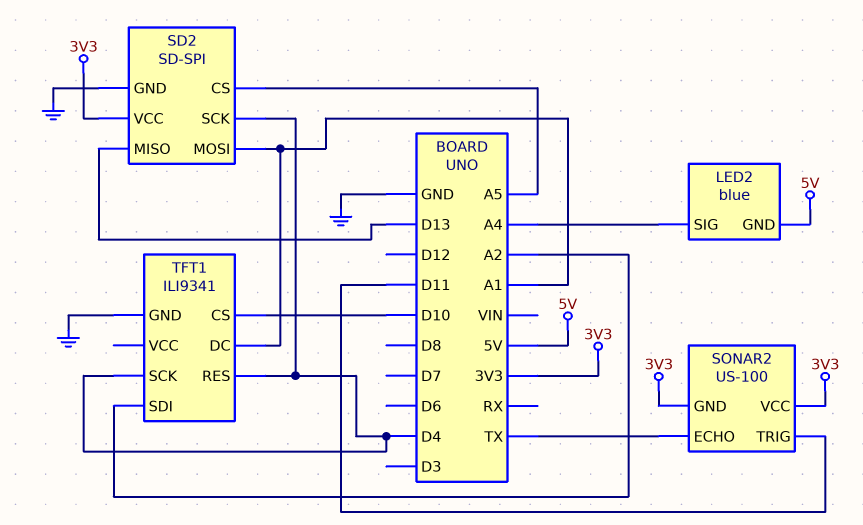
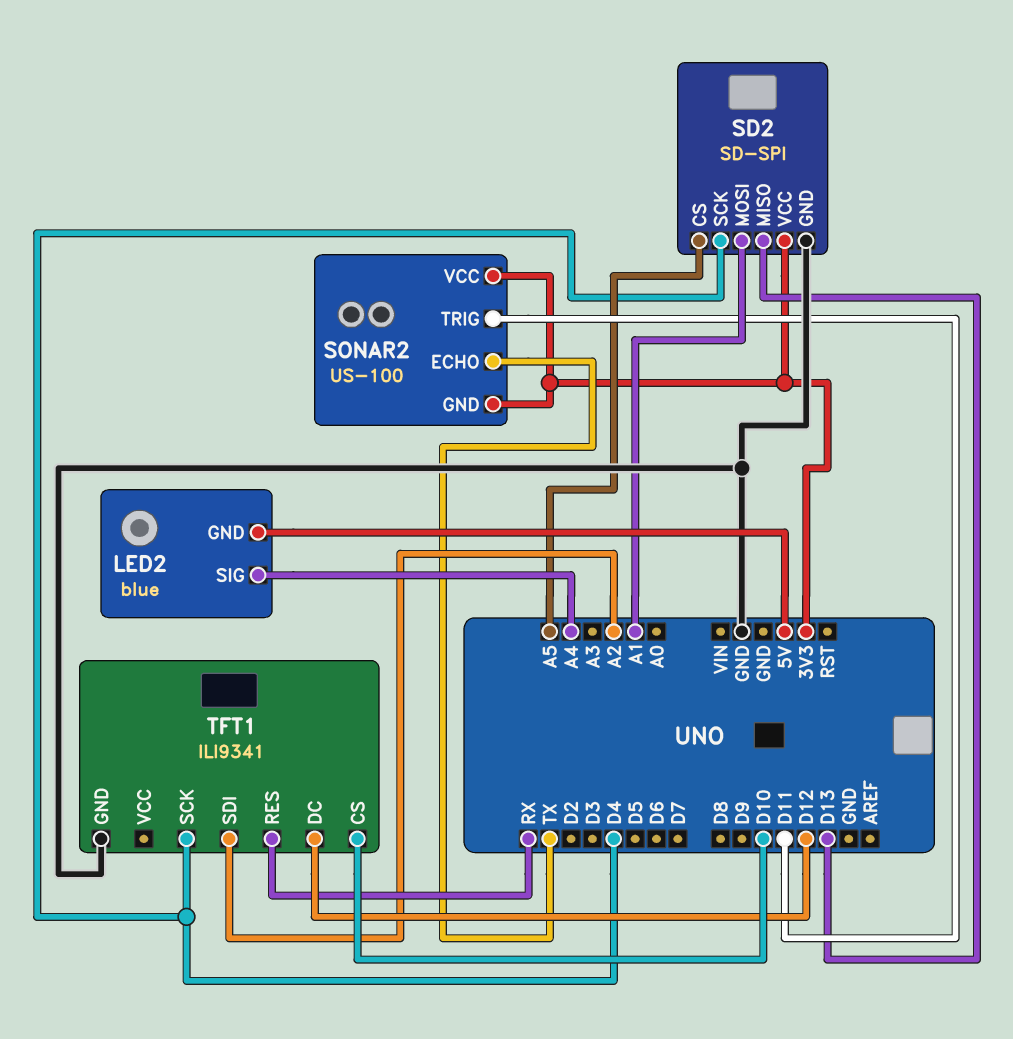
TFT1 pin DC: A1 -> D12
TFT1 pin RES: D4 -> RX

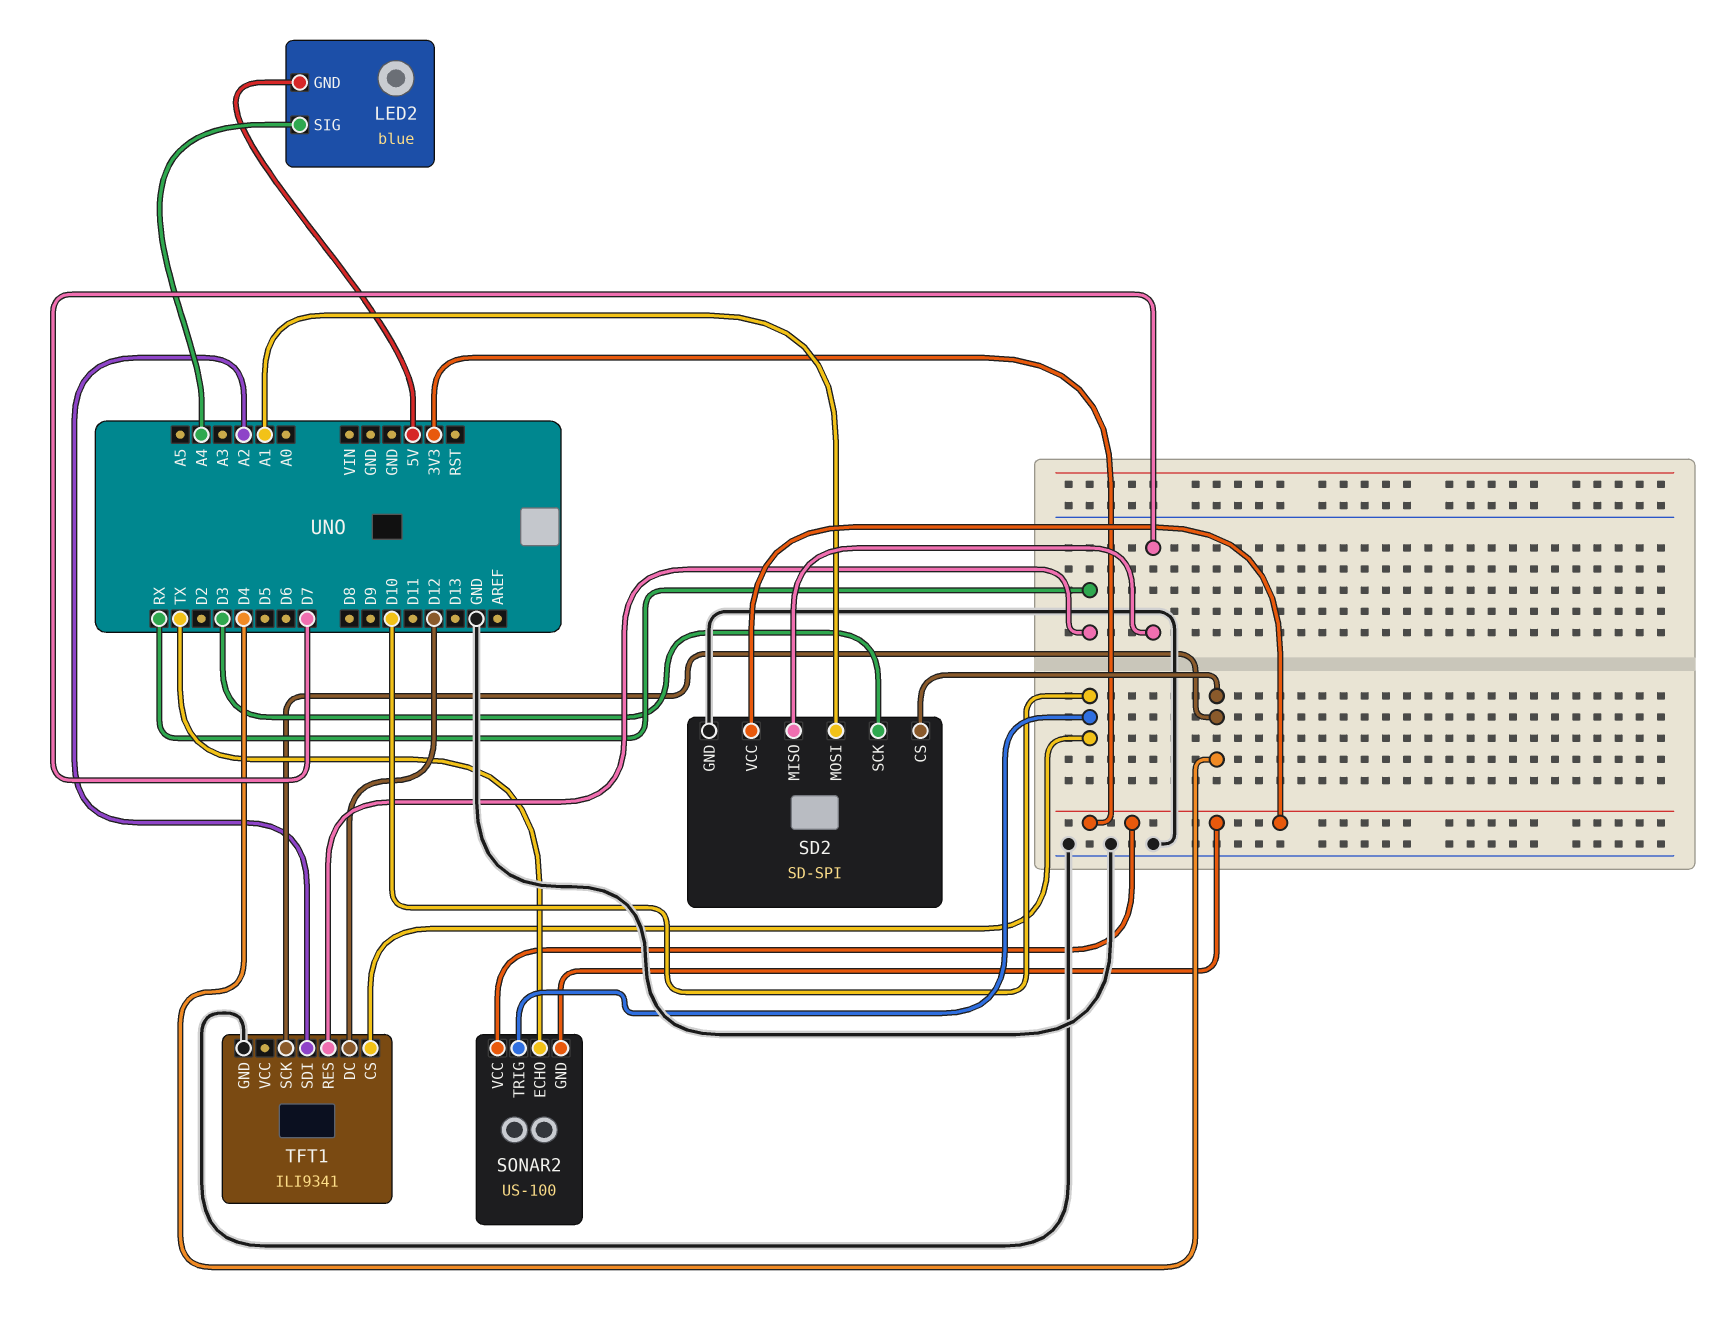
SD2 pin CS: A5 -> D4
SD2 pin MISO: D13 -> D7
SD2 pin SCK: D4 -> D3
SONAR2 pin TRIG: D11 -> D10

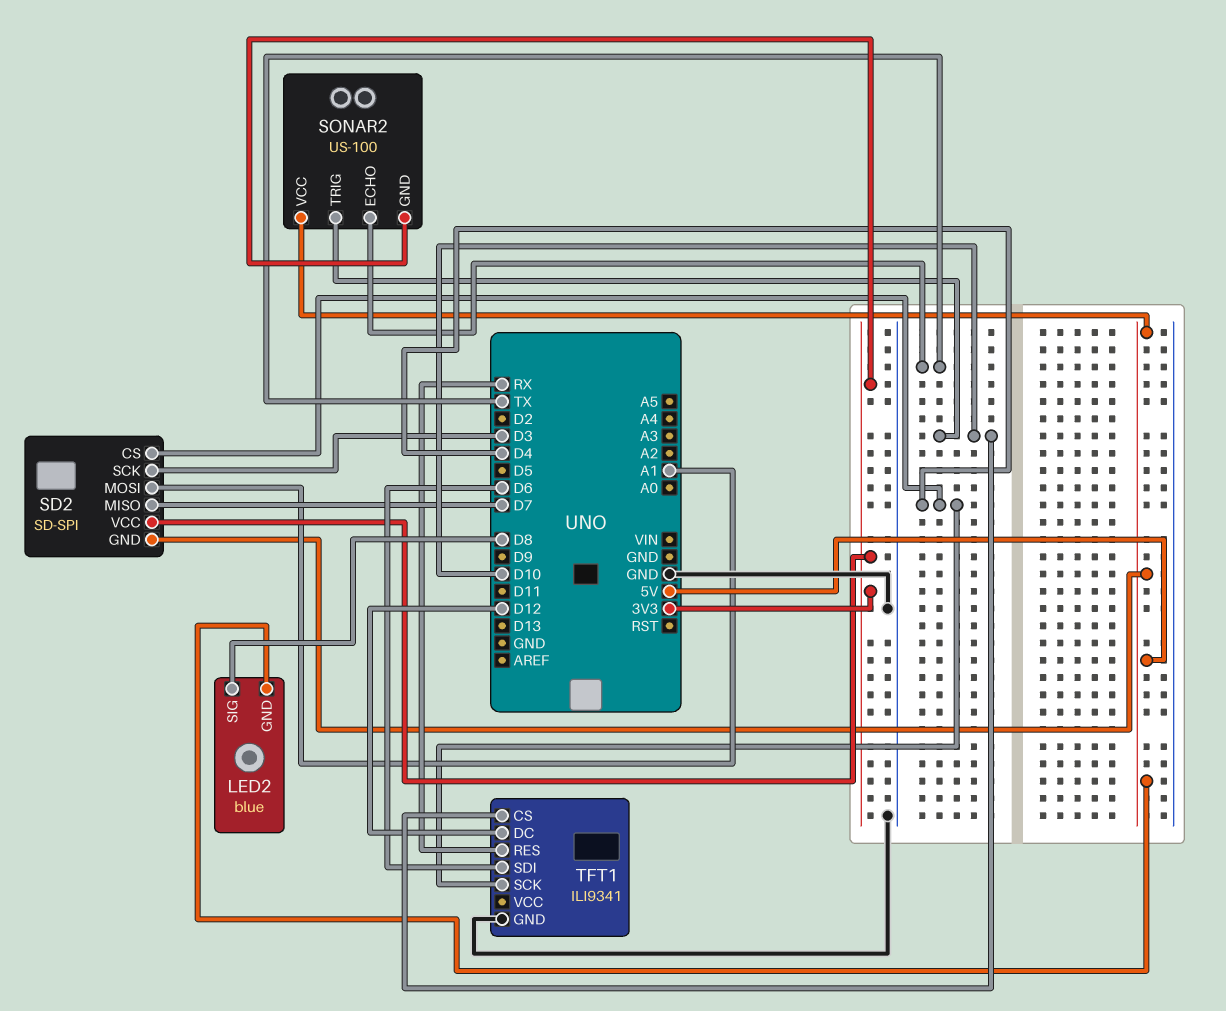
LED2 pin SIG: A4 -> D8
SD2 pin GND: GND -> 5V
SONAR2 pin VCC: 3V3 -> 5V
TFT1 pin SDI: A2 -> D6

